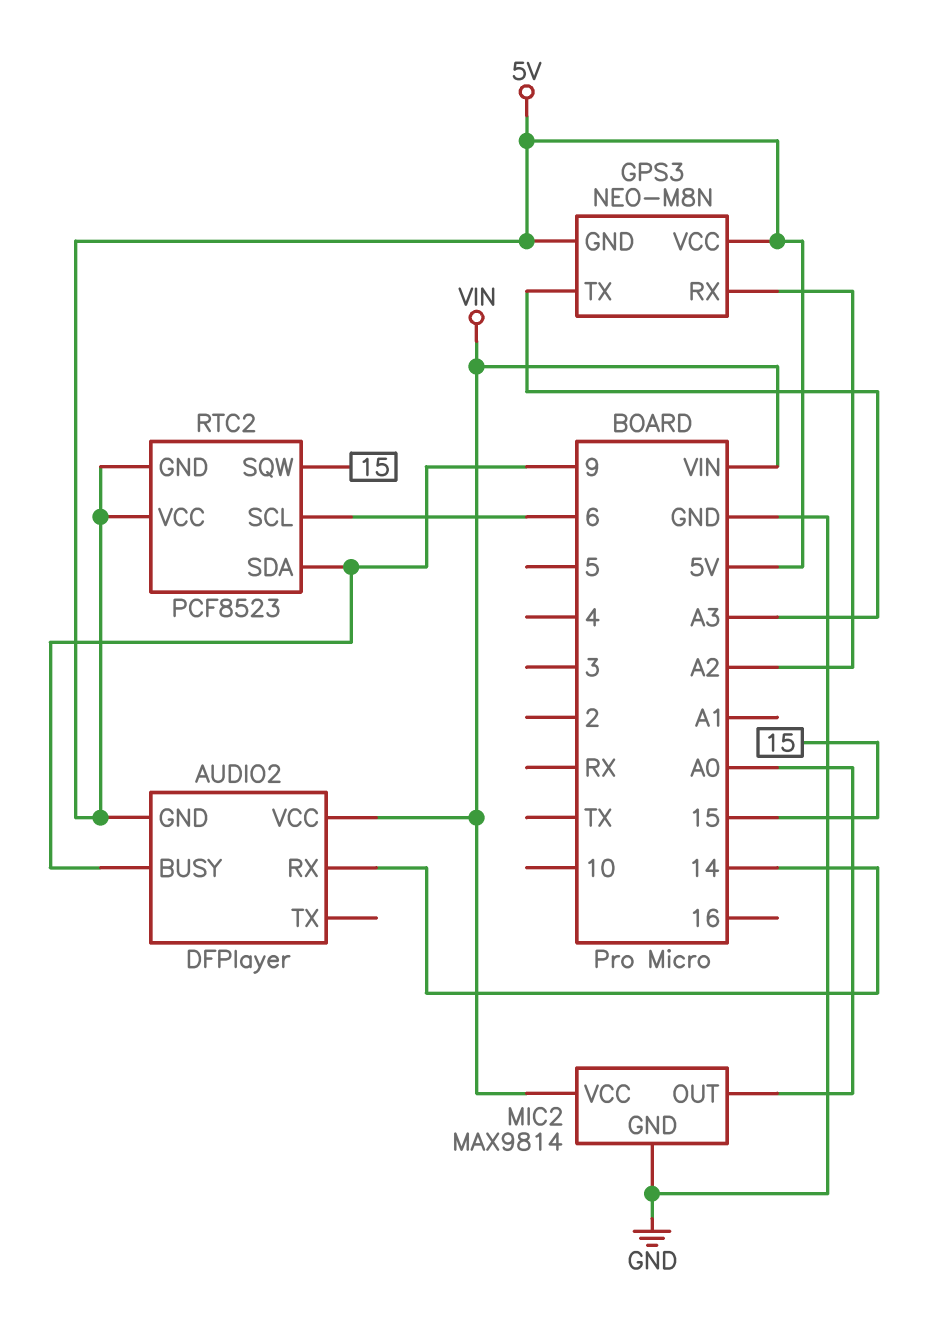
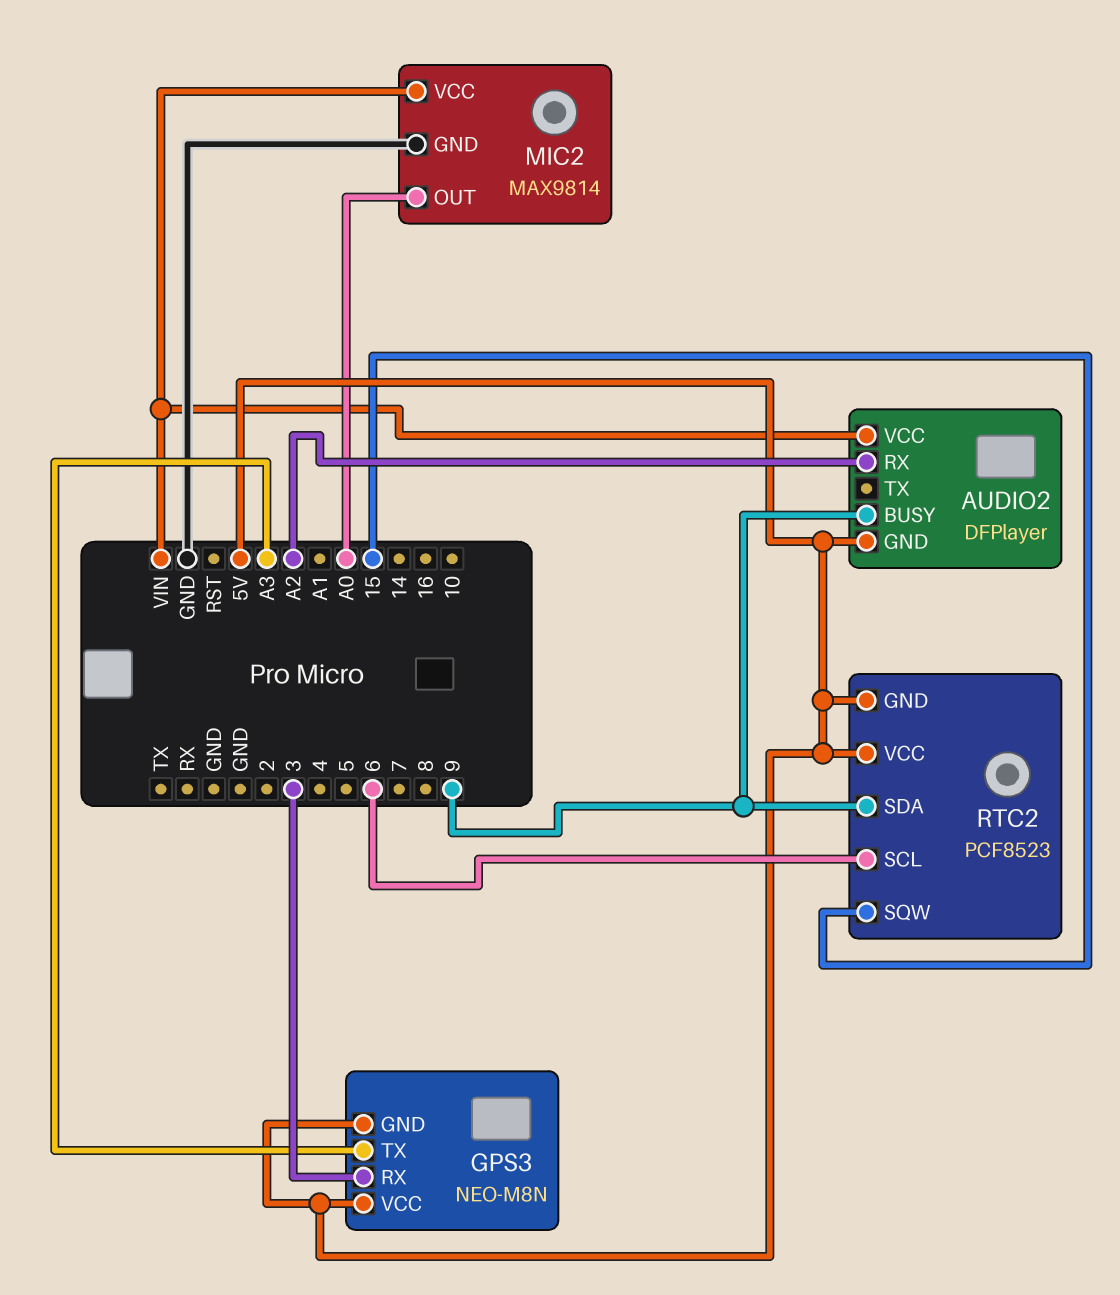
AUDIO2 pin RX: 14 -> A2
GPS3 pin RX: A2 -> 3

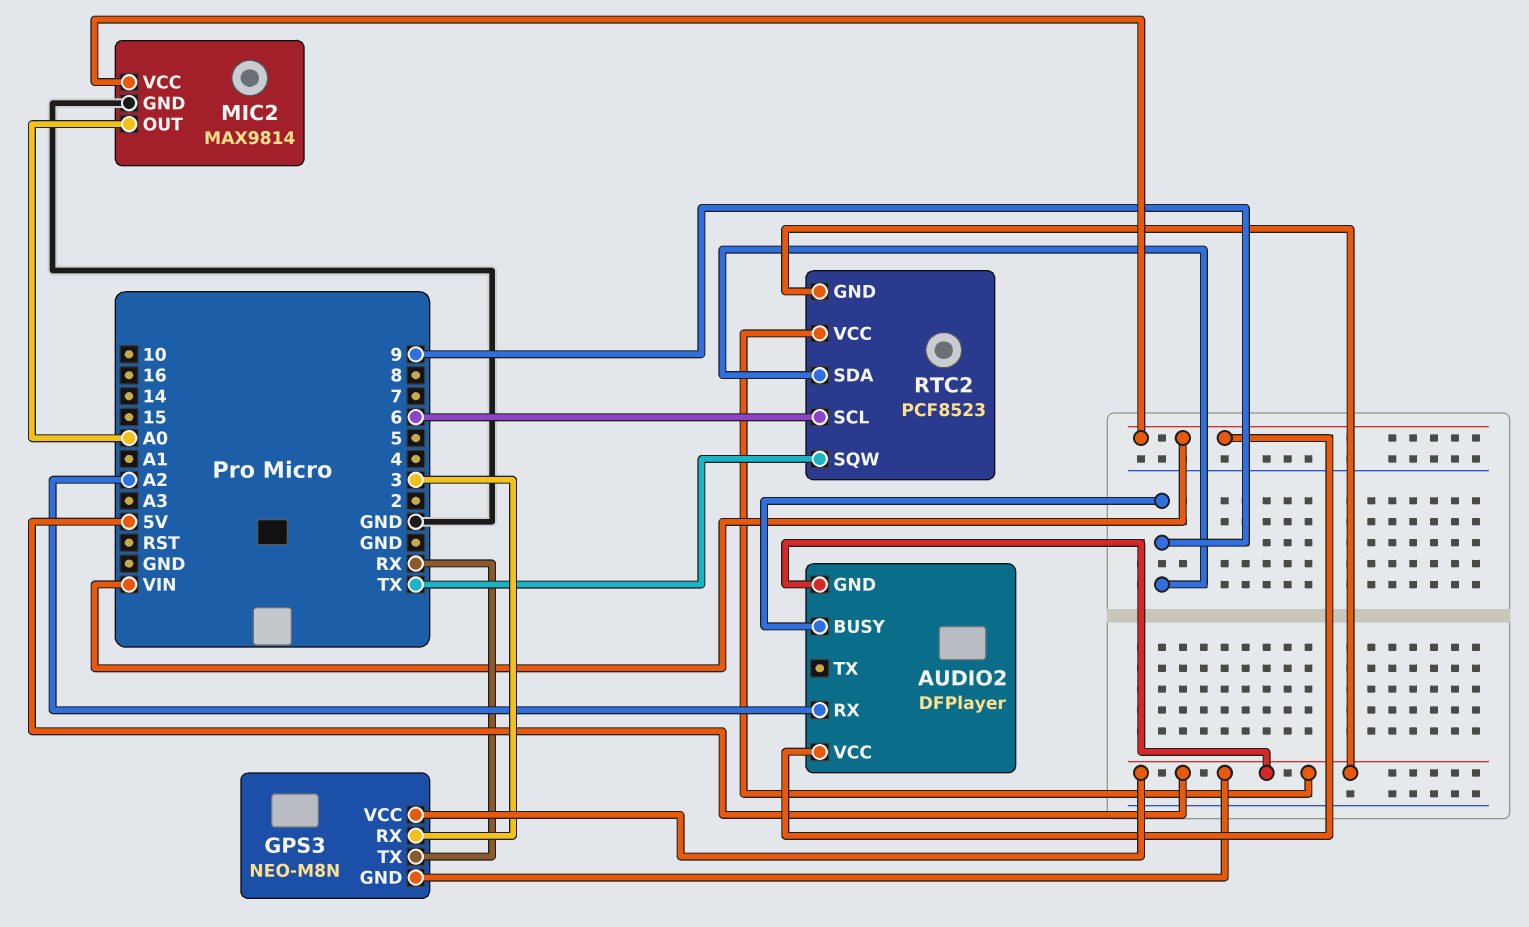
GPS3 pin TX: A3 -> RX
RTC2 pin SQW: 15 -> TX

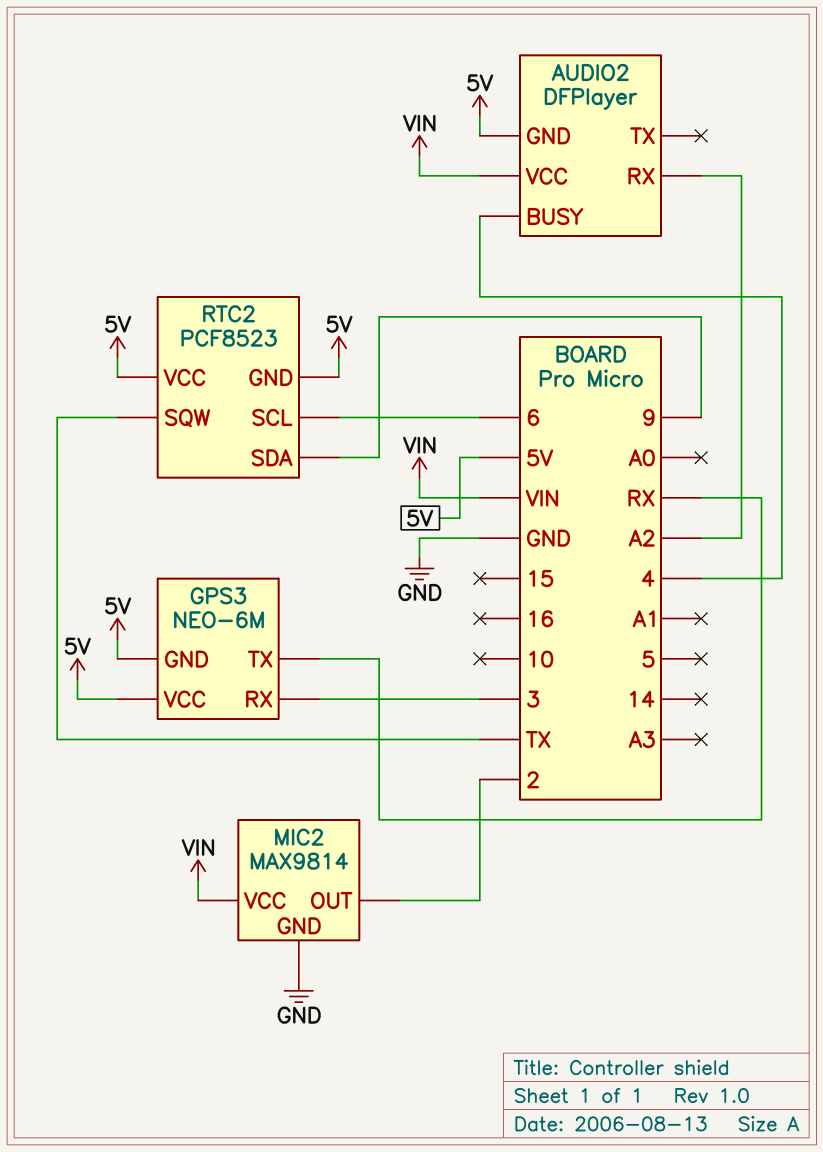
AUDIO2 pin BUSY: 9 -> 4
GPS3: NEO-M8N -> NEO-6M
MIC2 pin OUT: A0 -> 2

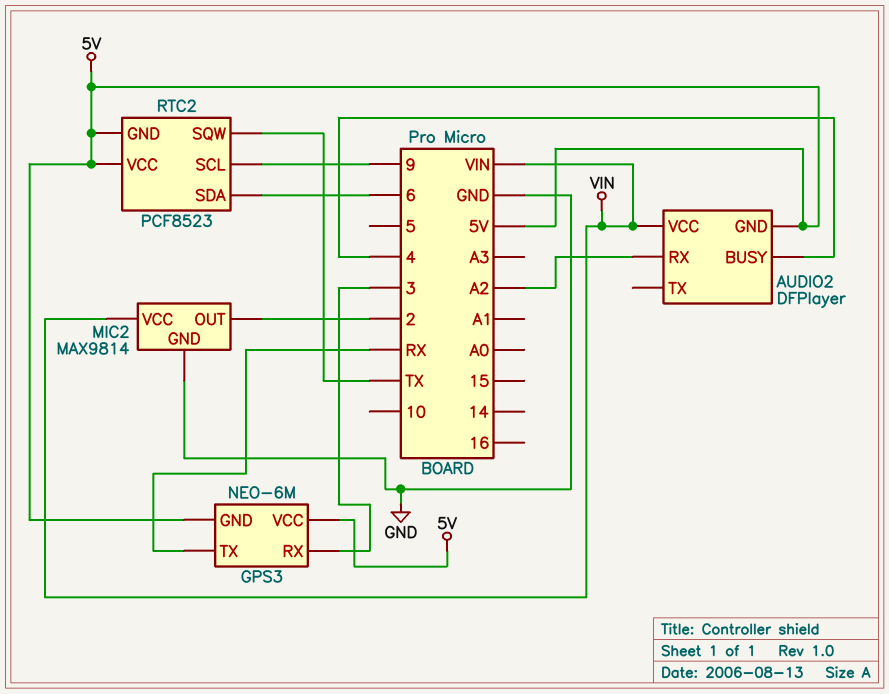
RTC2 pin SCL: 6 -> 9
RTC2 pin SDA: 9 -> 6

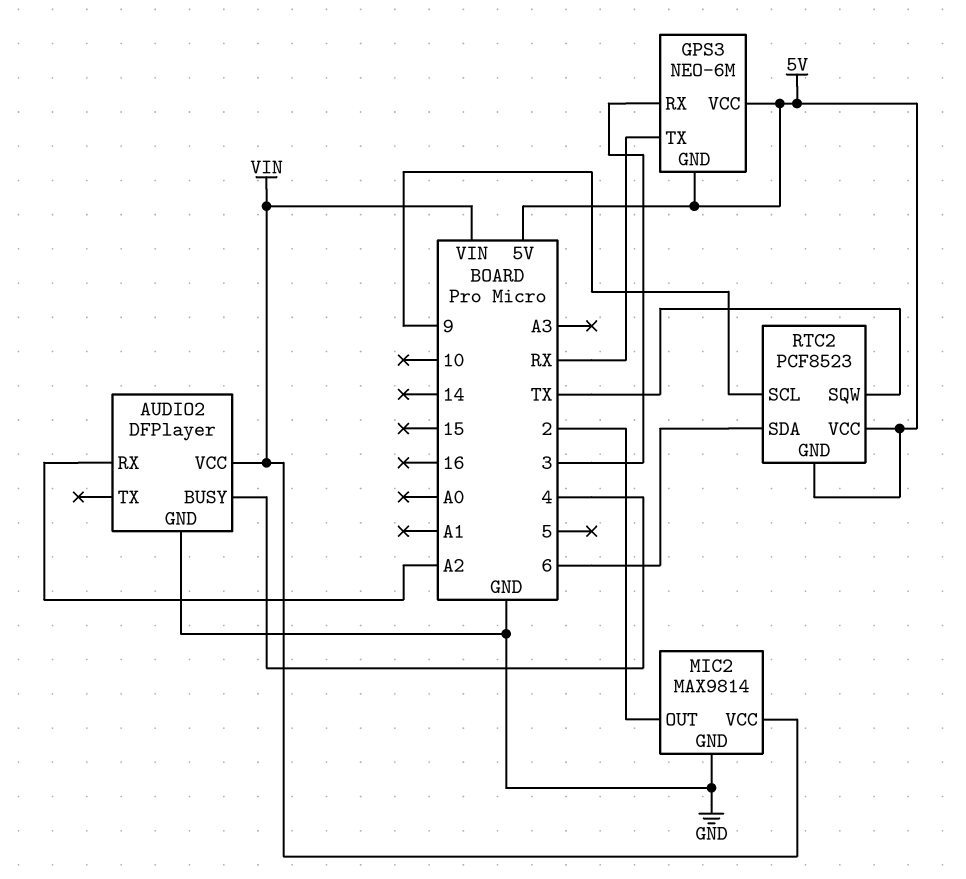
AUDIO2 pin GND: 5V -> GND

